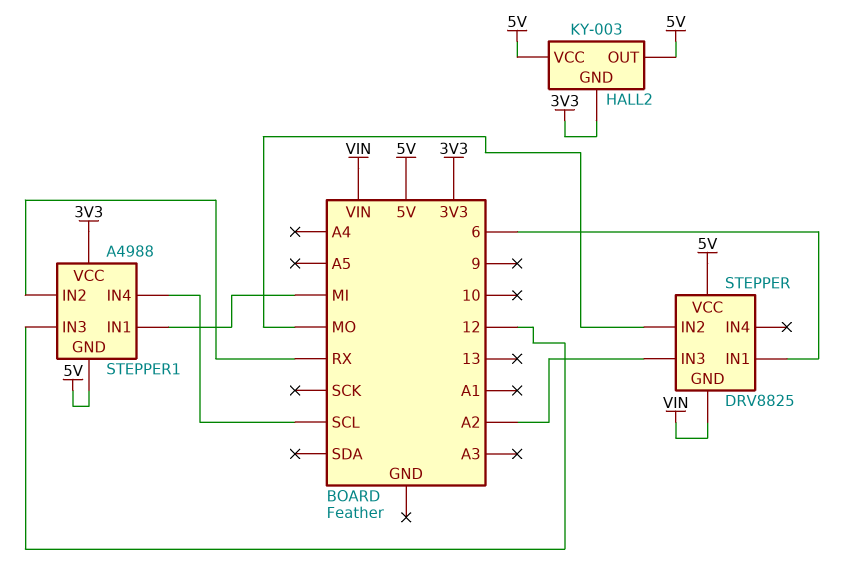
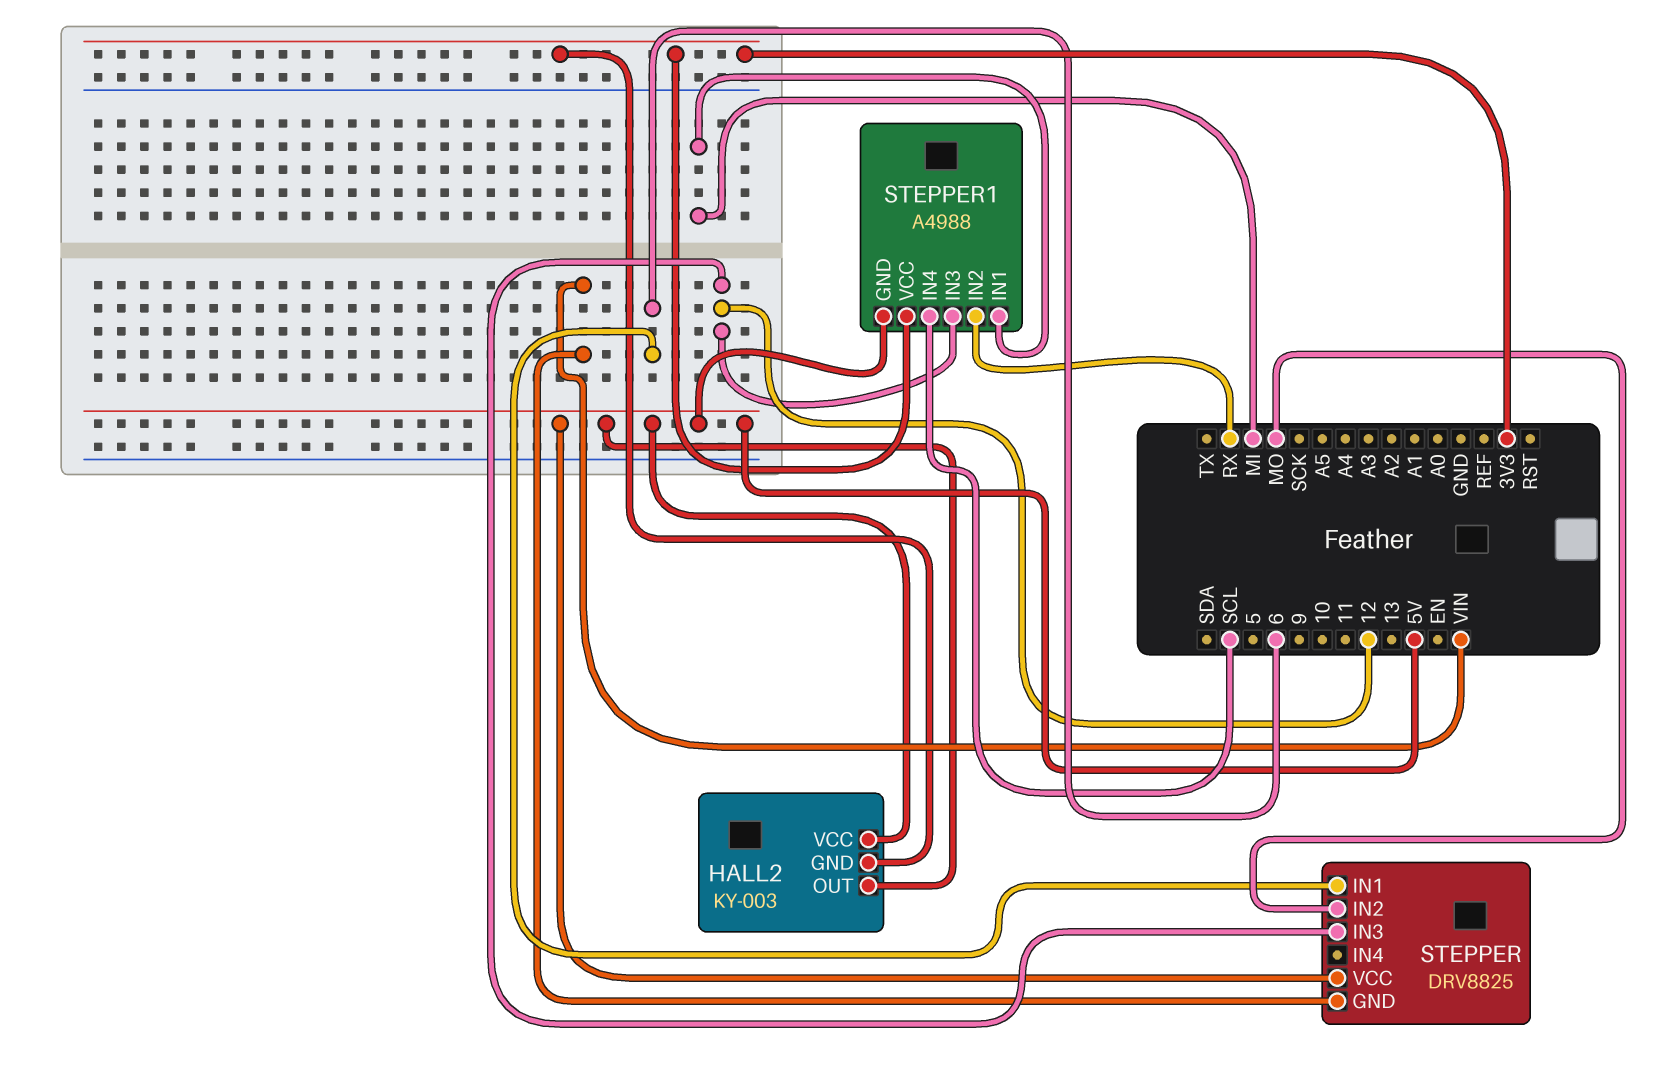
STEPPER pin IN3: A2 -> 12

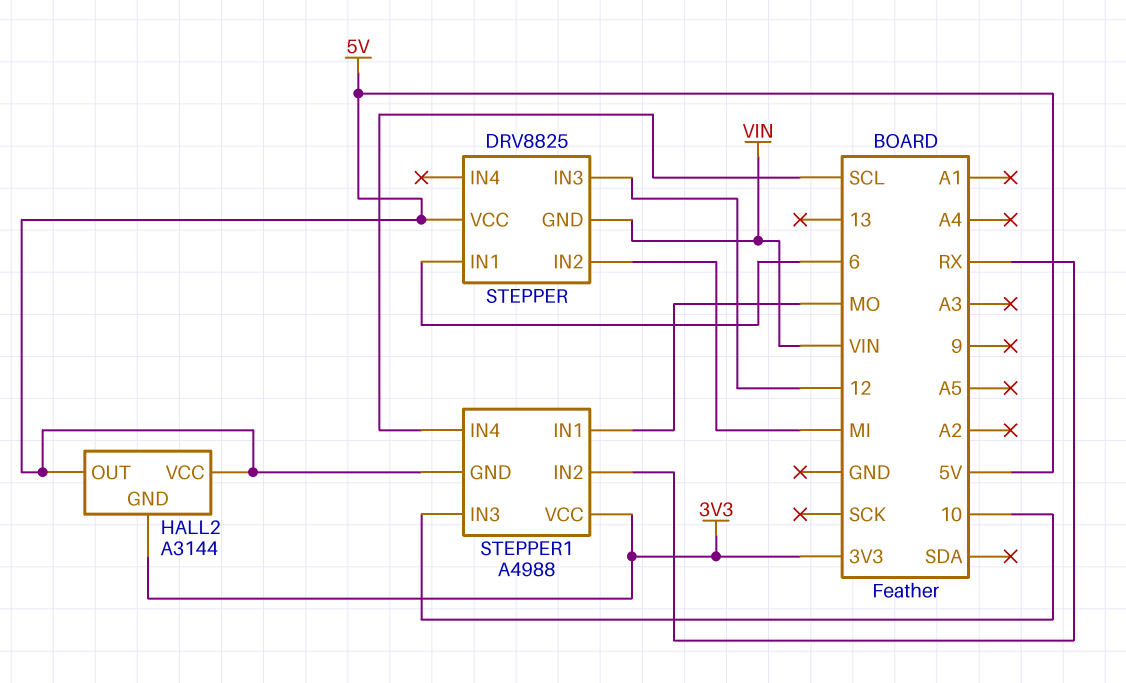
HALL2: KY-003 -> A3144
STEPPER pin IN2: MO -> MI
STEPPER1 pin IN1: MI -> MO
STEPPER1 pin IN3: 12 -> 10

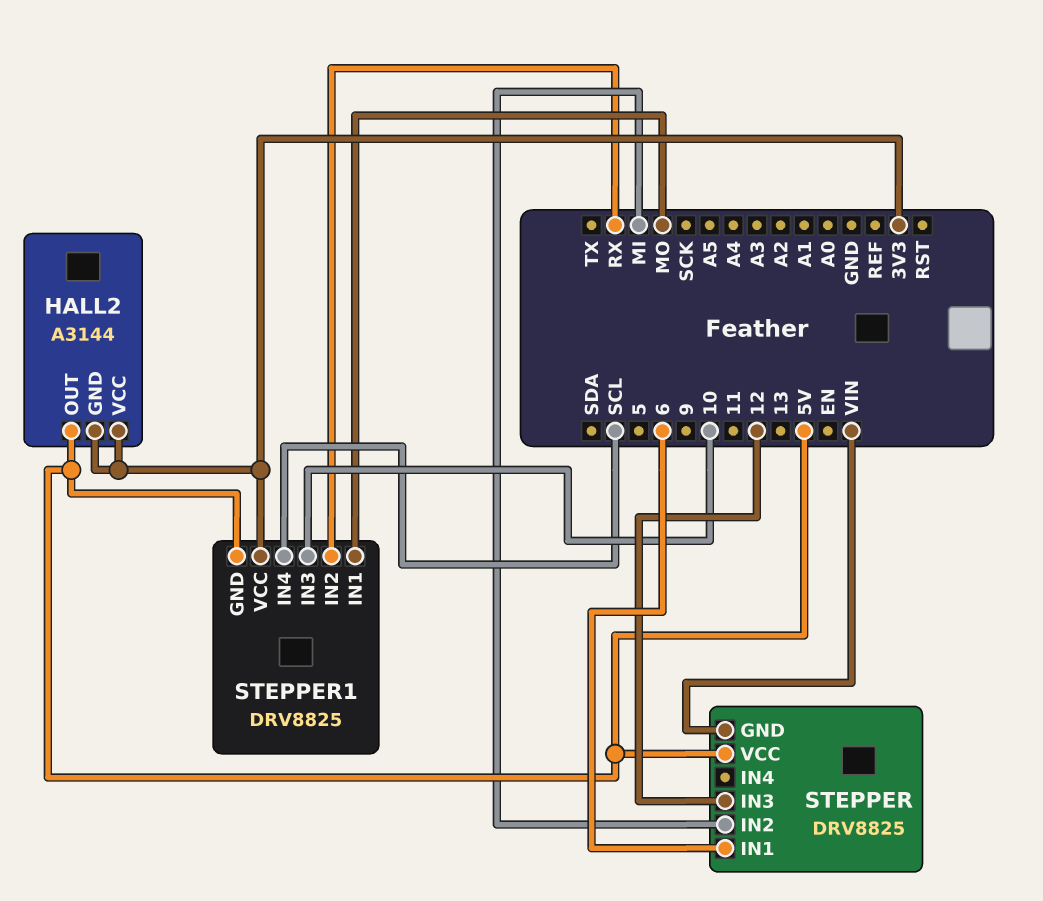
HALL2 pin VCC: 5V -> 3V3
STEPPER1: A4988 -> DRV8825

